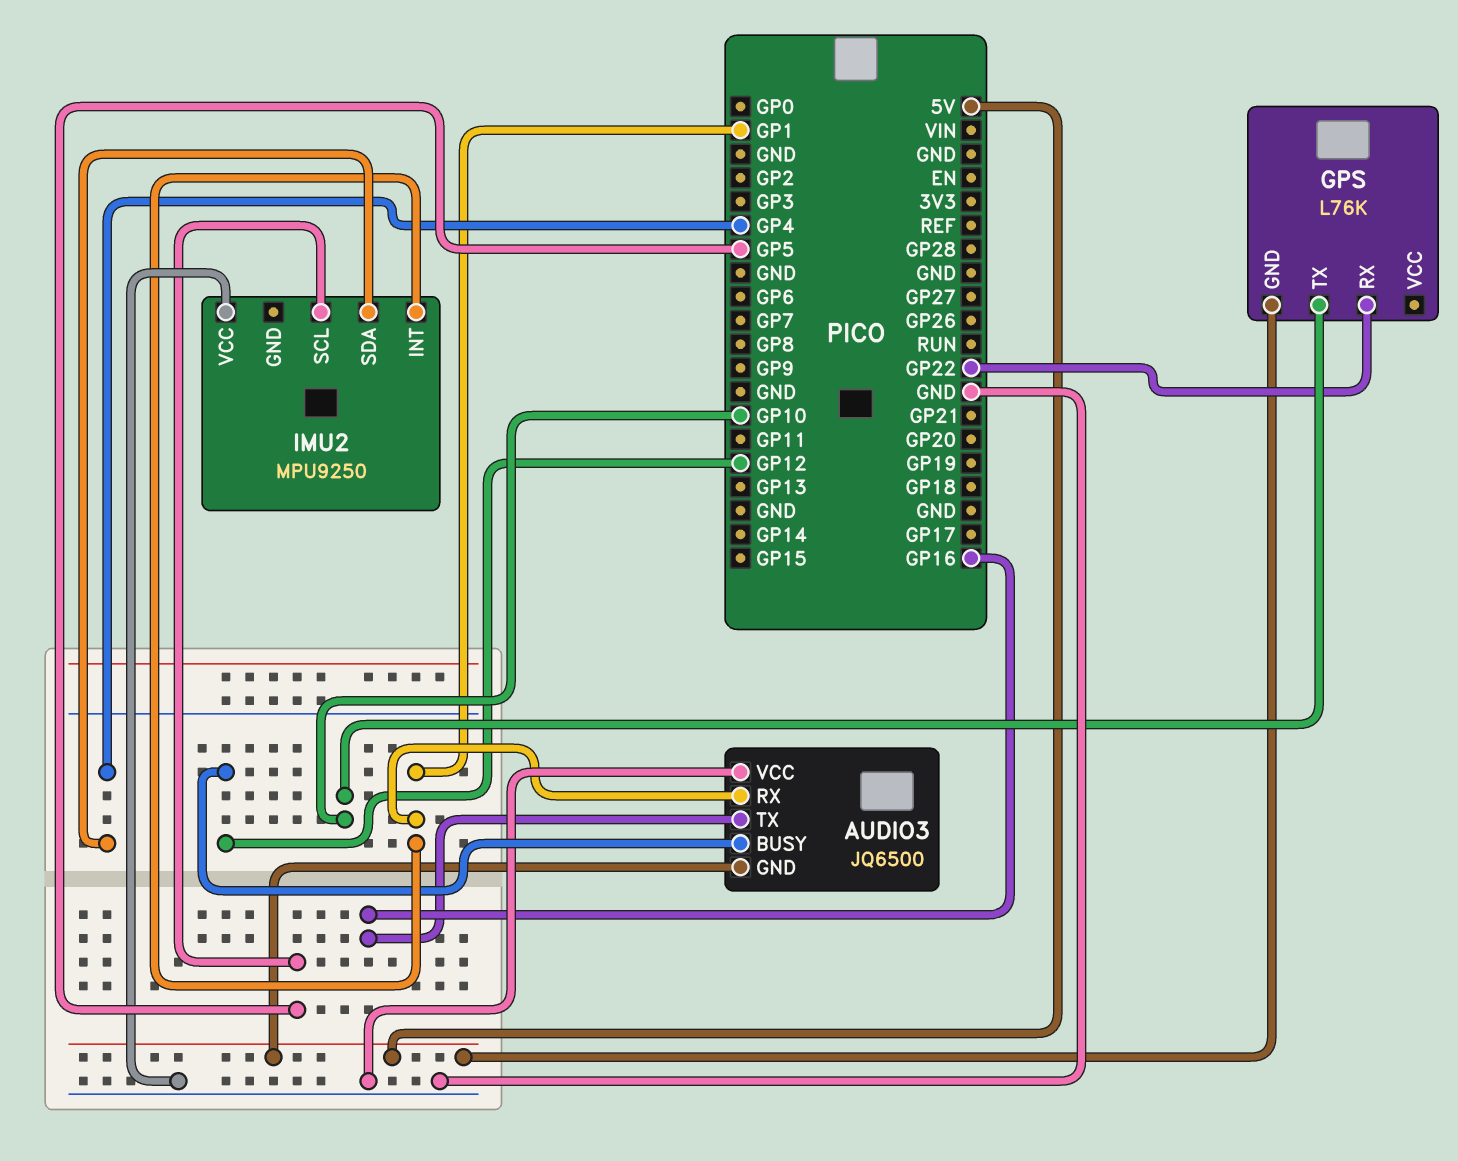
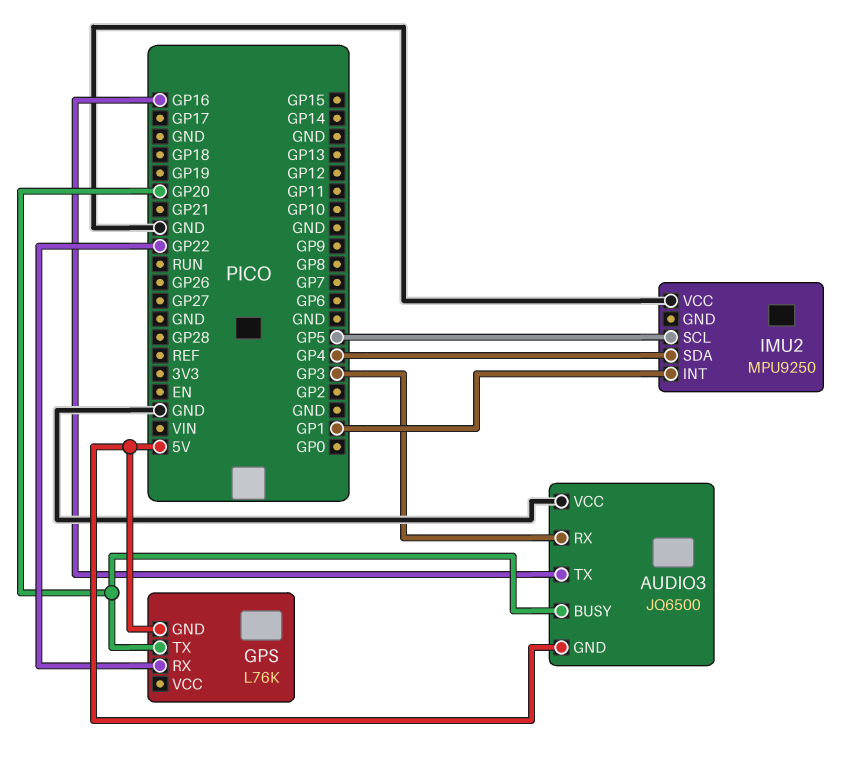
AUDIO3 pin BUSY: GP12 -> GP20
AUDIO3 pin RX: GP1 -> GP3
GPS pin TX: GP10 -> GP20

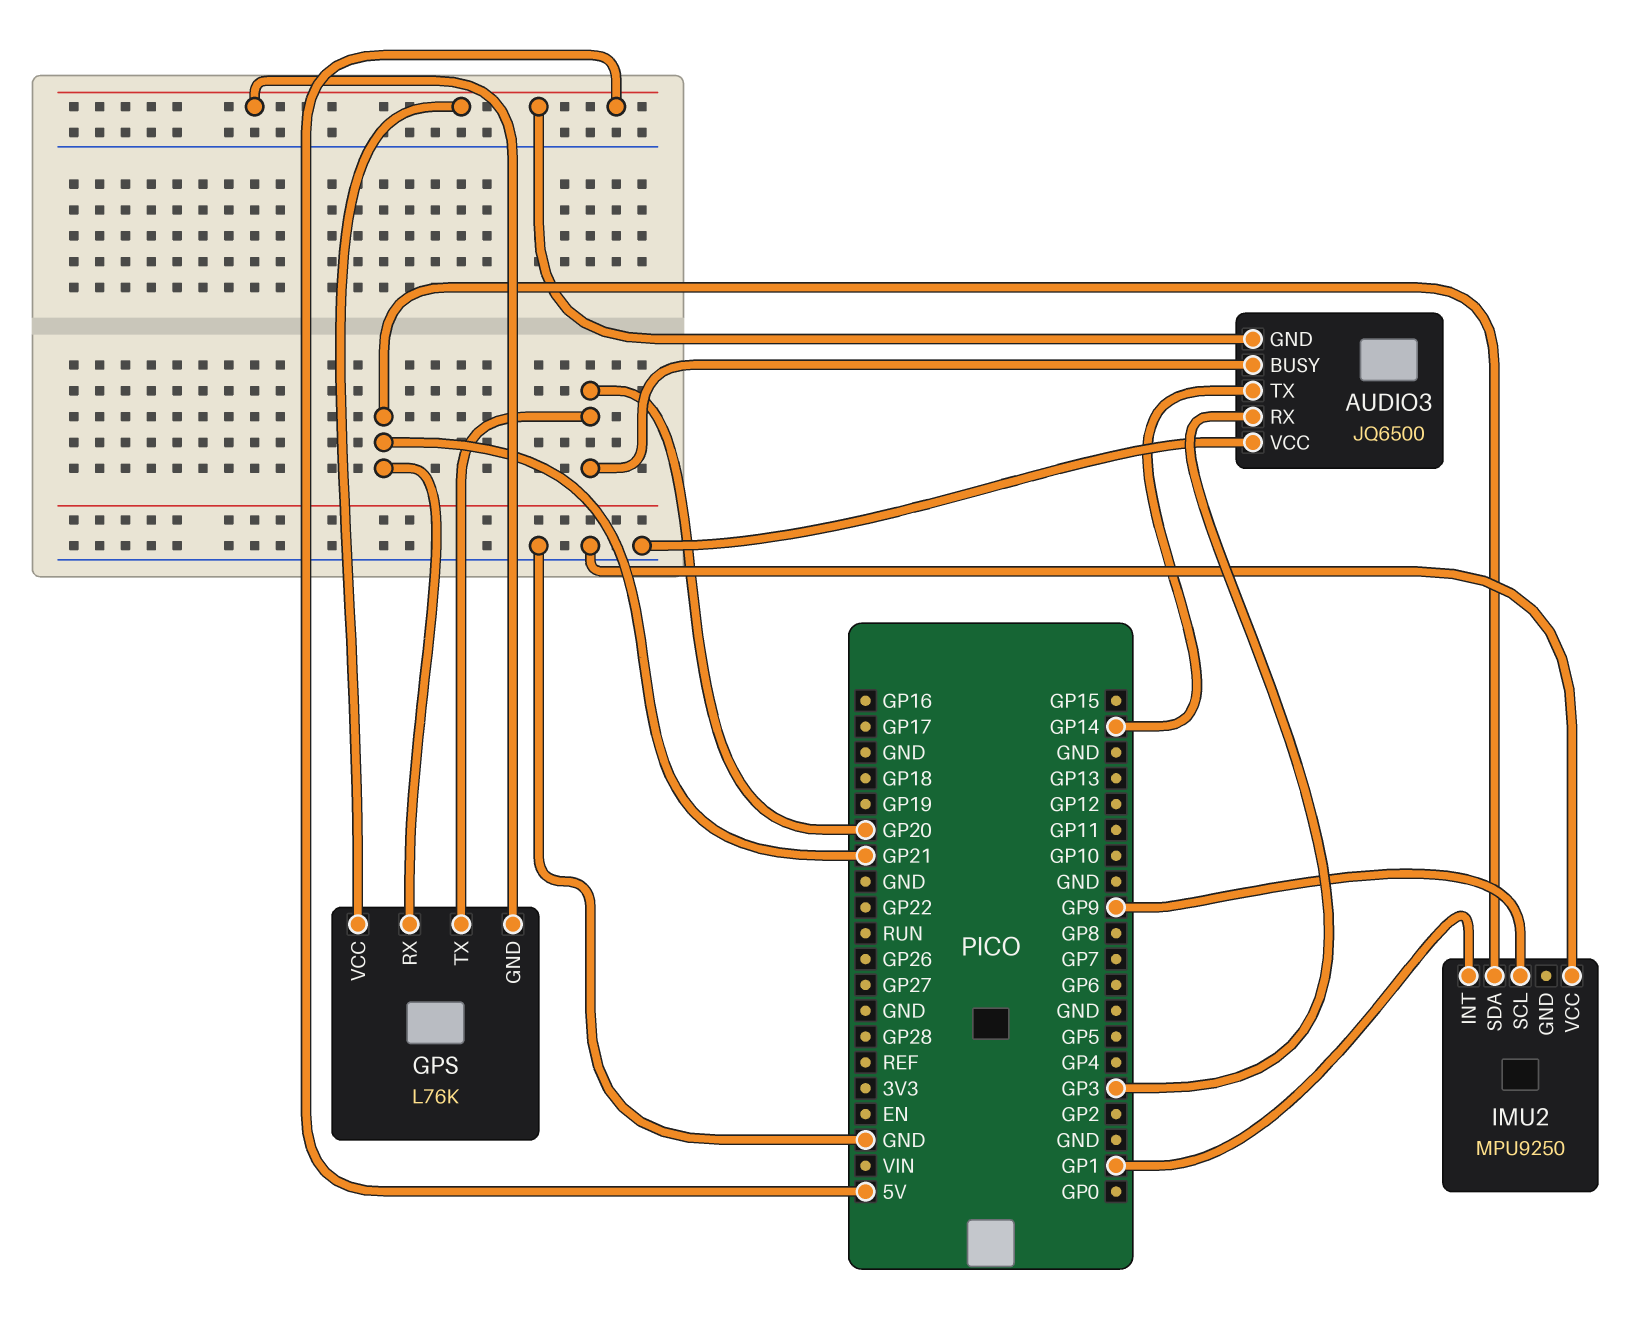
AUDIO3 pin TX: GP16 -> GP14
GPS pin RX: GP22 -> GP21
GPS pin VCC: none -> 5V
IMU2 pin SCL: GP5 -> GP9
IMU2 pin SDA: GP4 -> GP21

